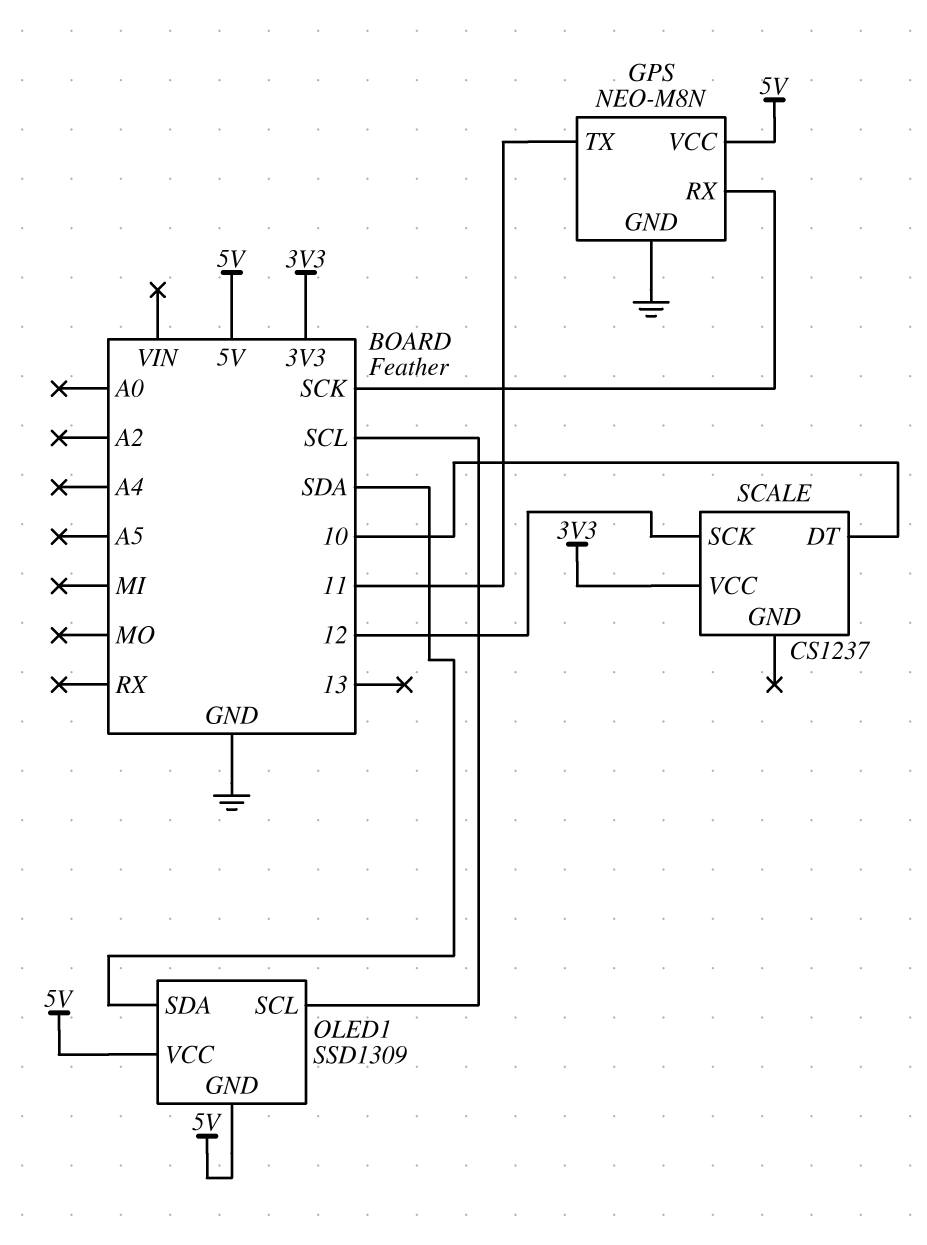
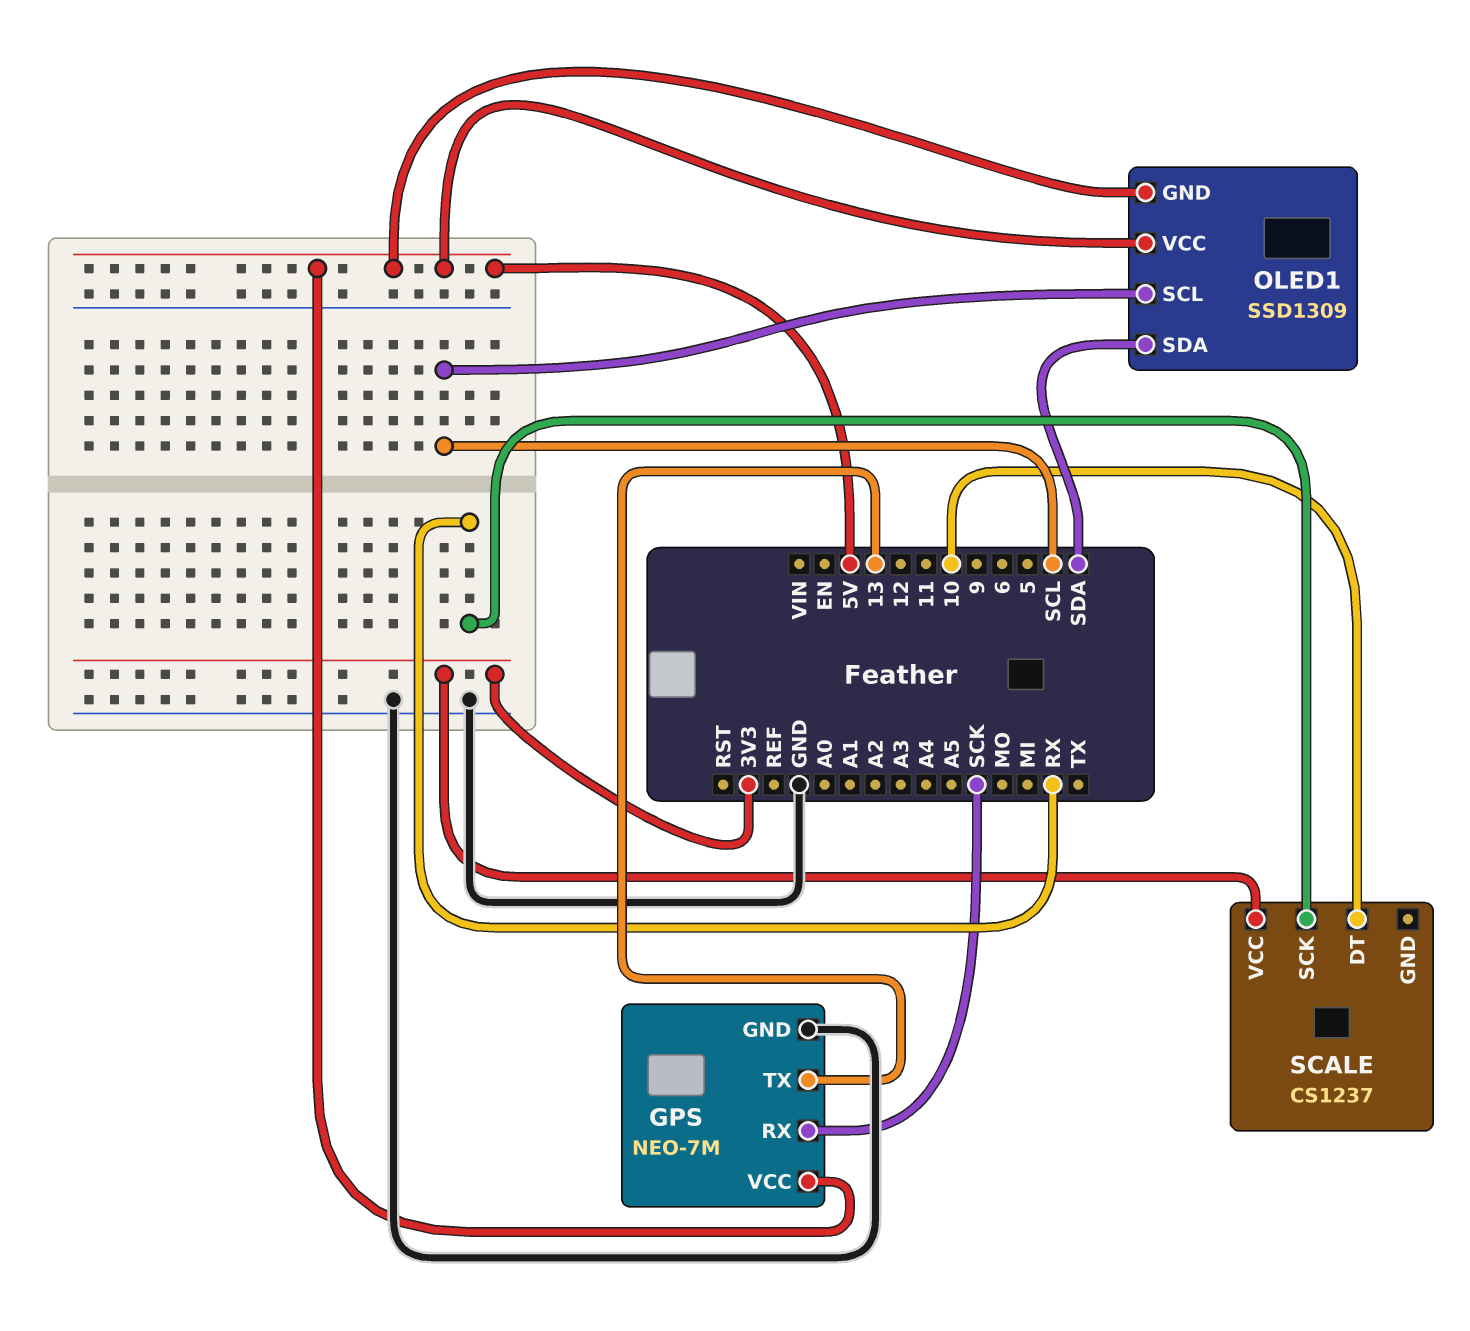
GPS: NEO-M8N -> NEO-7M
GPS pin TX: 11 -> 13
SCALE pin SCK: 12 -> RX

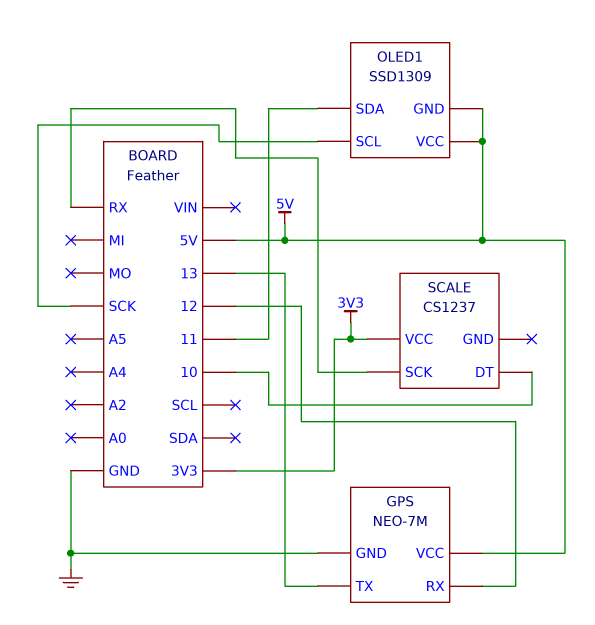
GPS pin RX: SCK -> 12
OLED1 pin SCL: SCL -> SCK
OLED1 pin SDA: SDA -> 11

